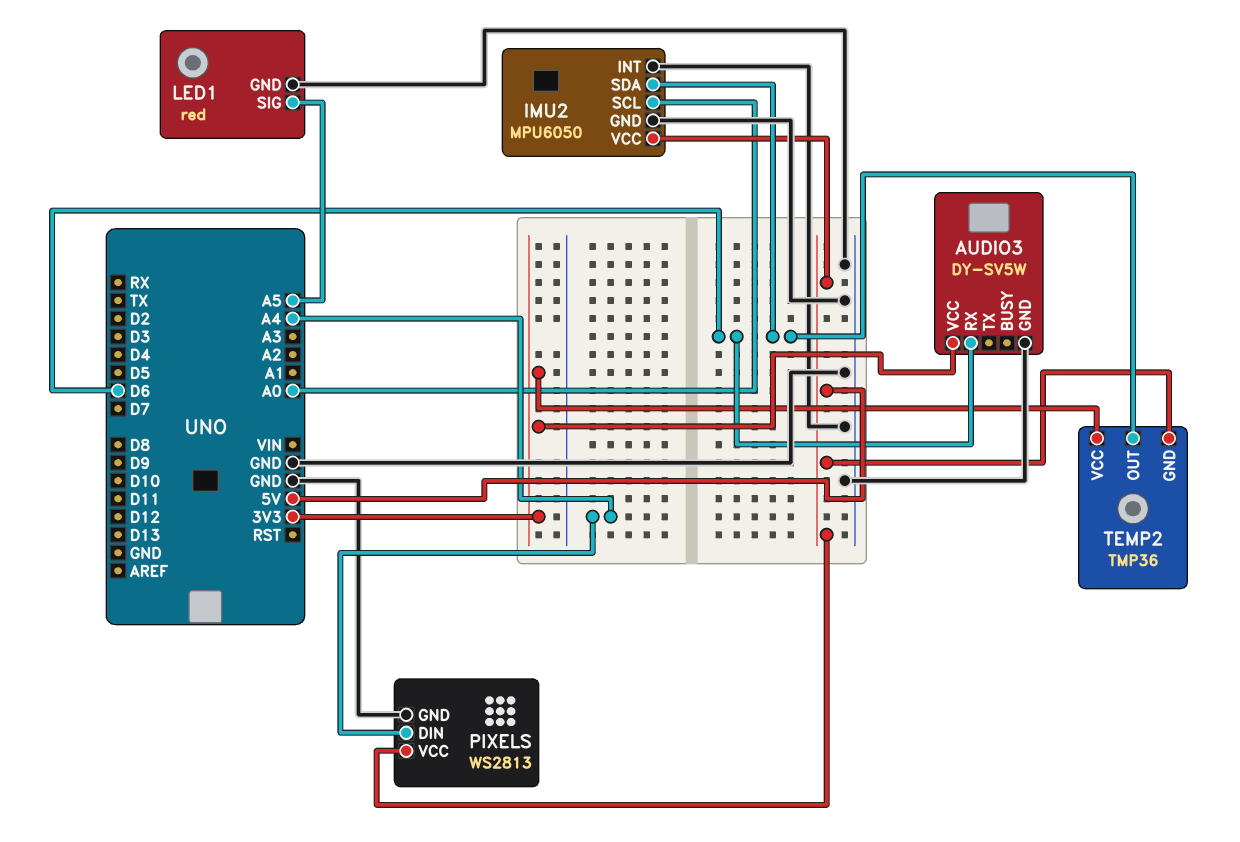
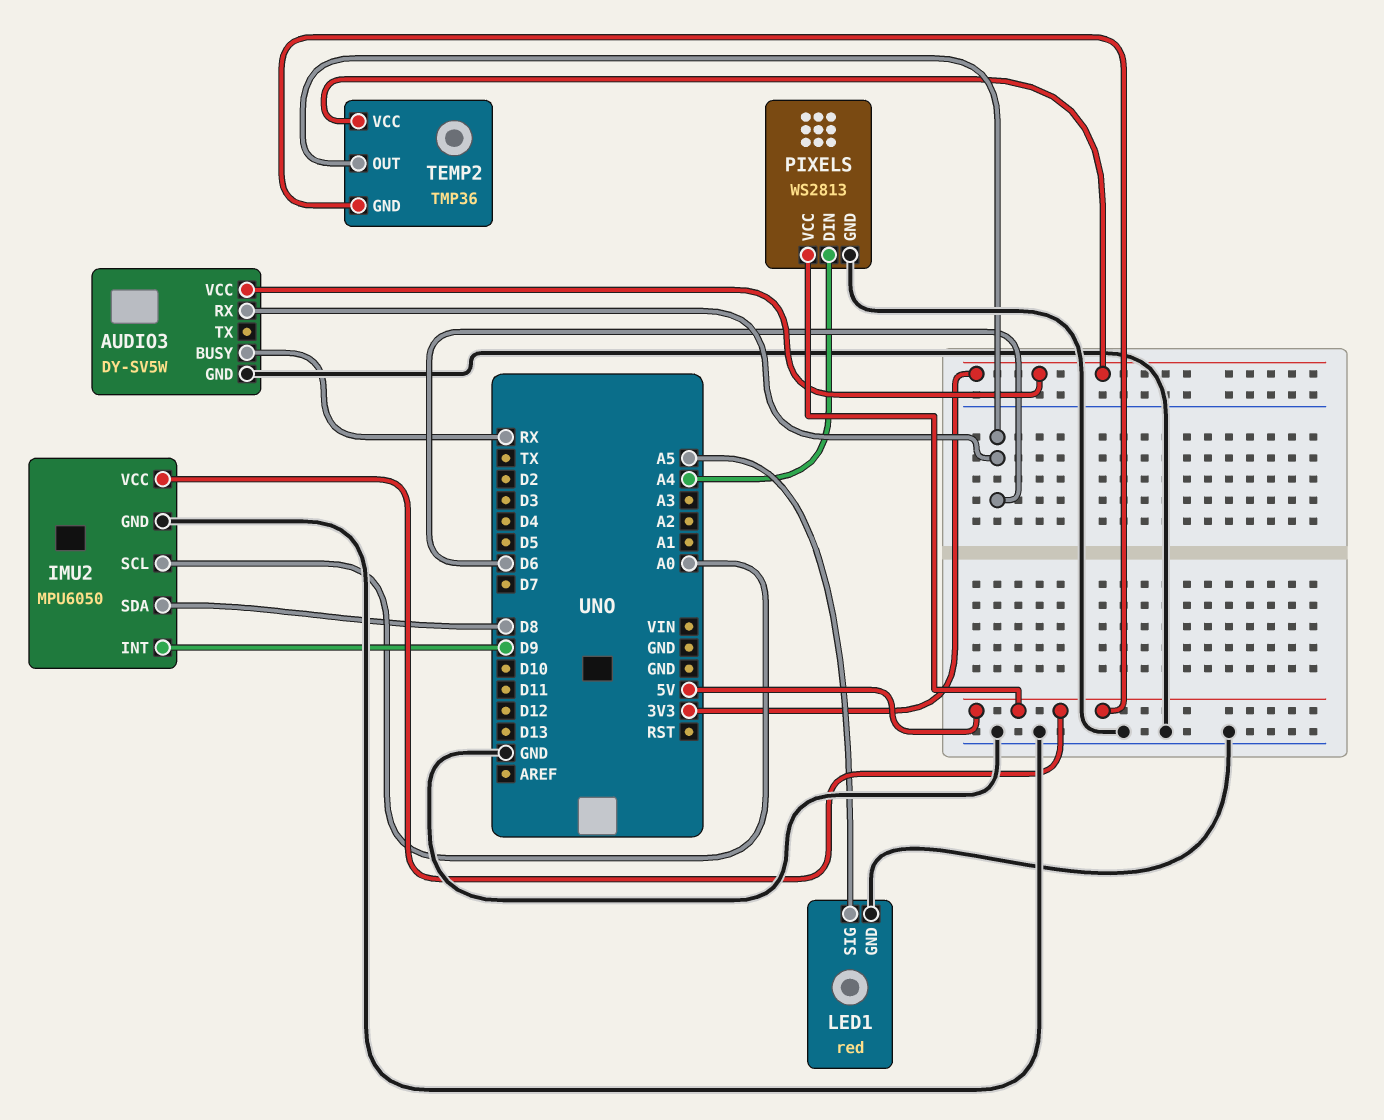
AUDIO3 pin BUSY: none -> RX
IMU2 pin INT: GND -> D9
IMU2 pin SDA: D6 -> D8

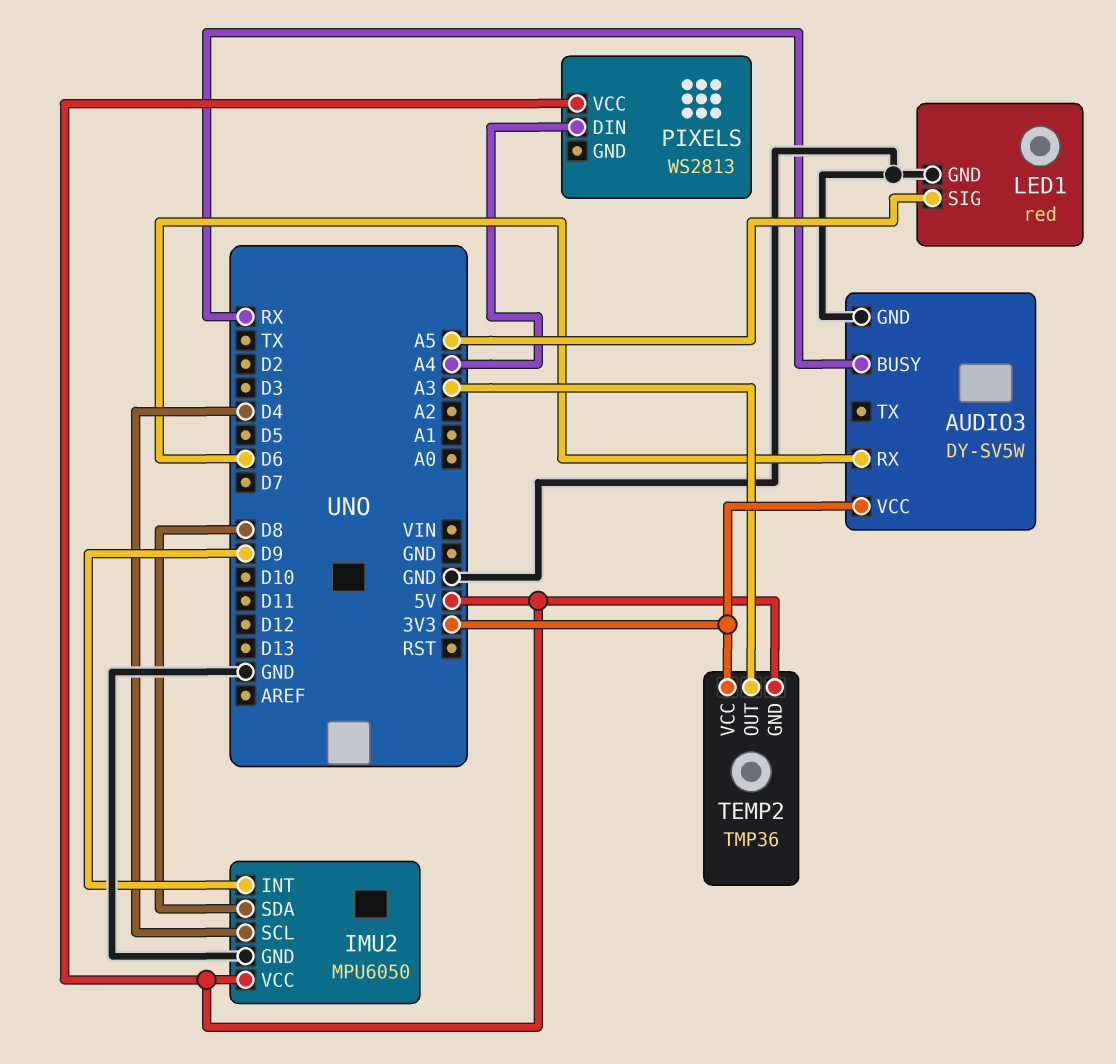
IMU2 pin SCL: A0 -> D4
PIXELS pin GND: GND -> none
TEMP2 pin OUT: D6 -> A3

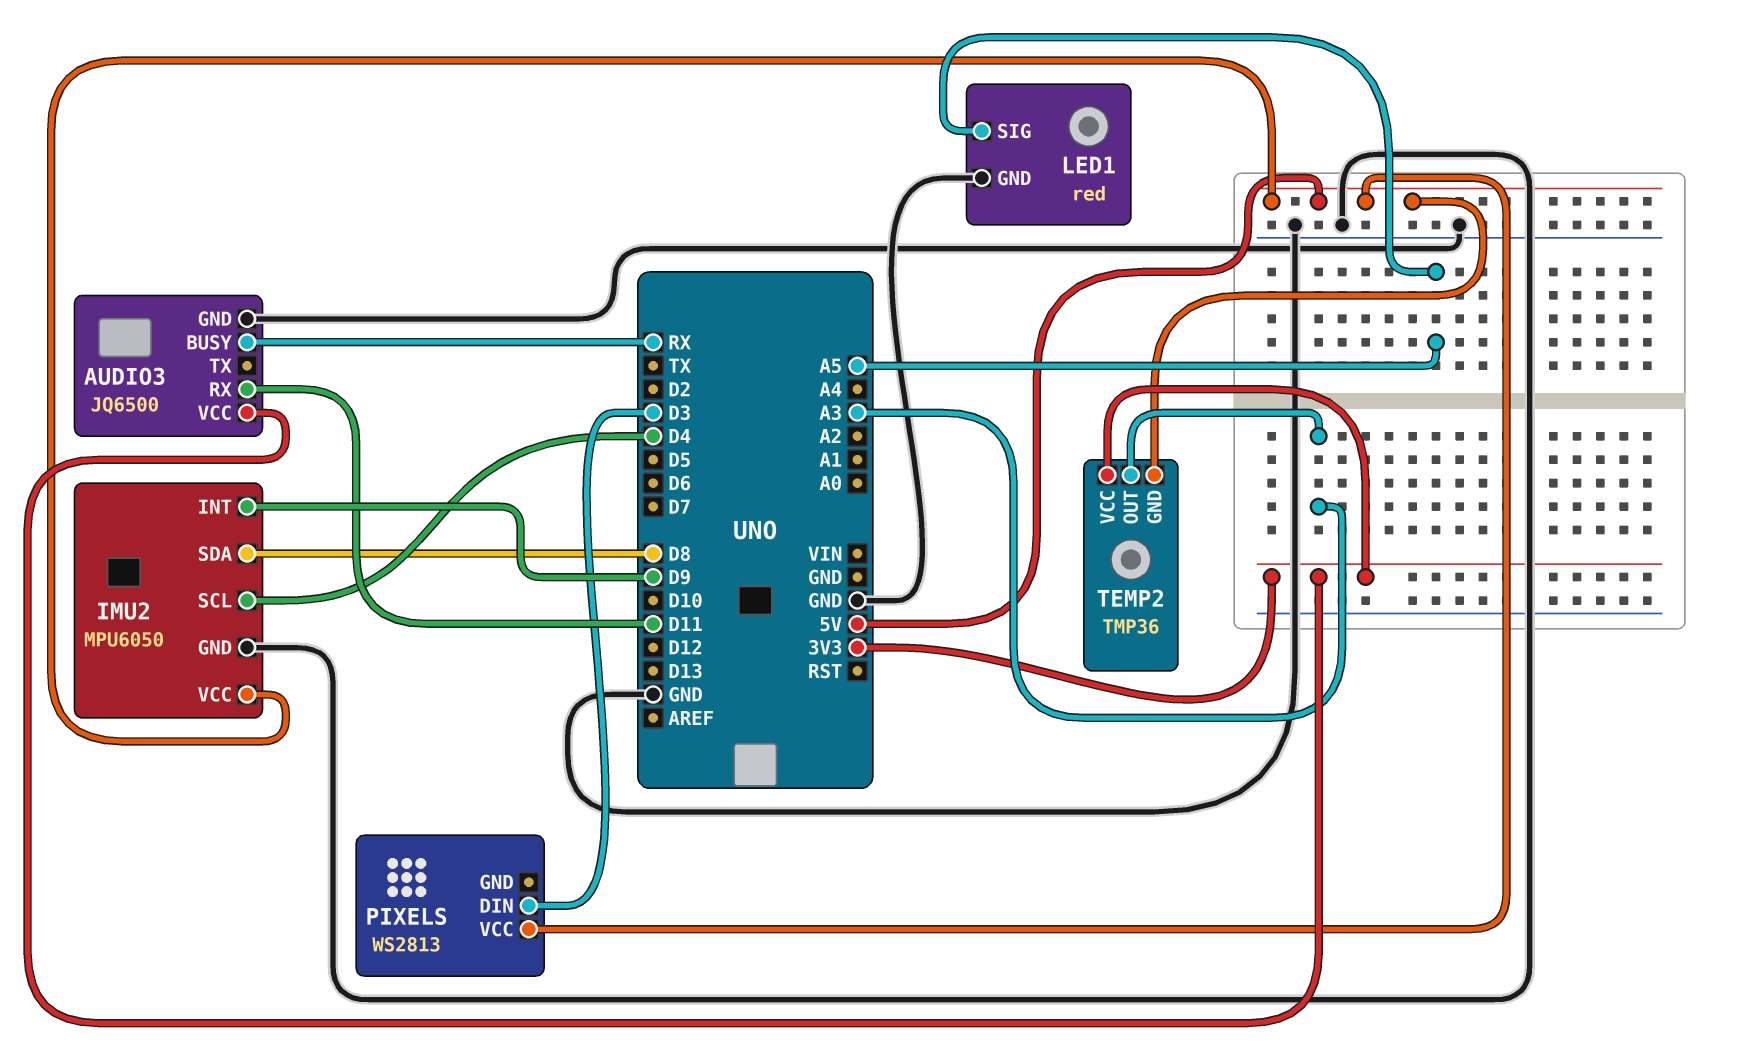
AUDIO3: DY-SV5W -> JQ6500
AUDIO3 pin RX: D6 -> D11
PIXELS pin DIN: A4 -> D3

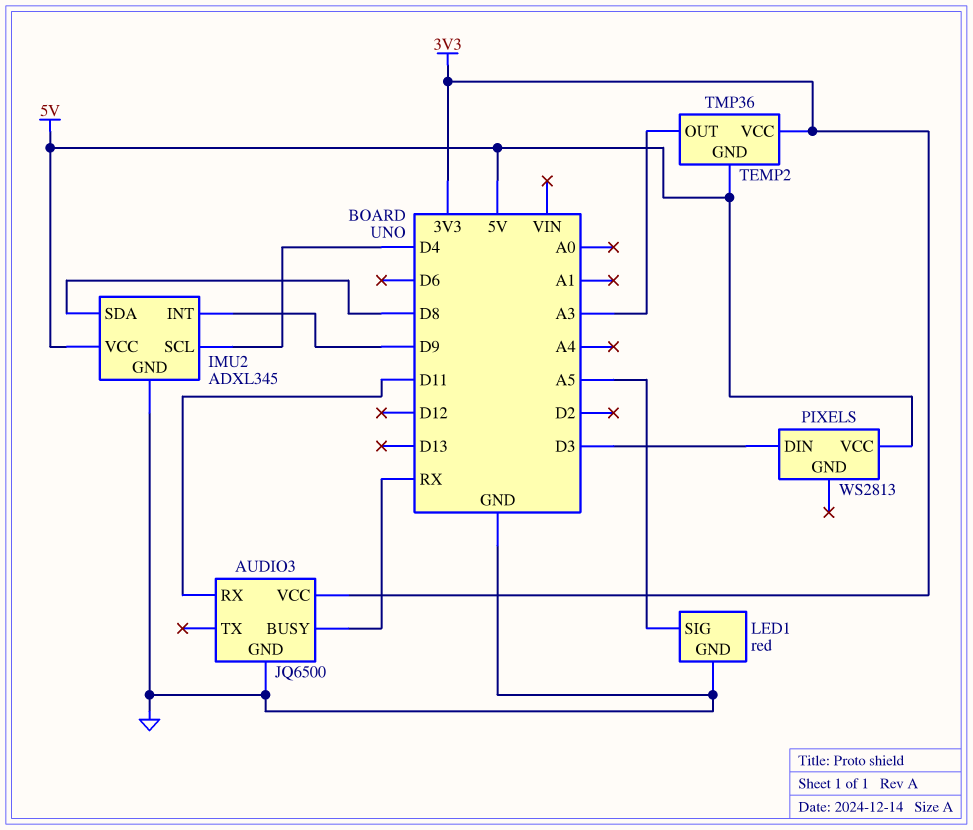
IMU2: MPU6050 -> ADXL345

